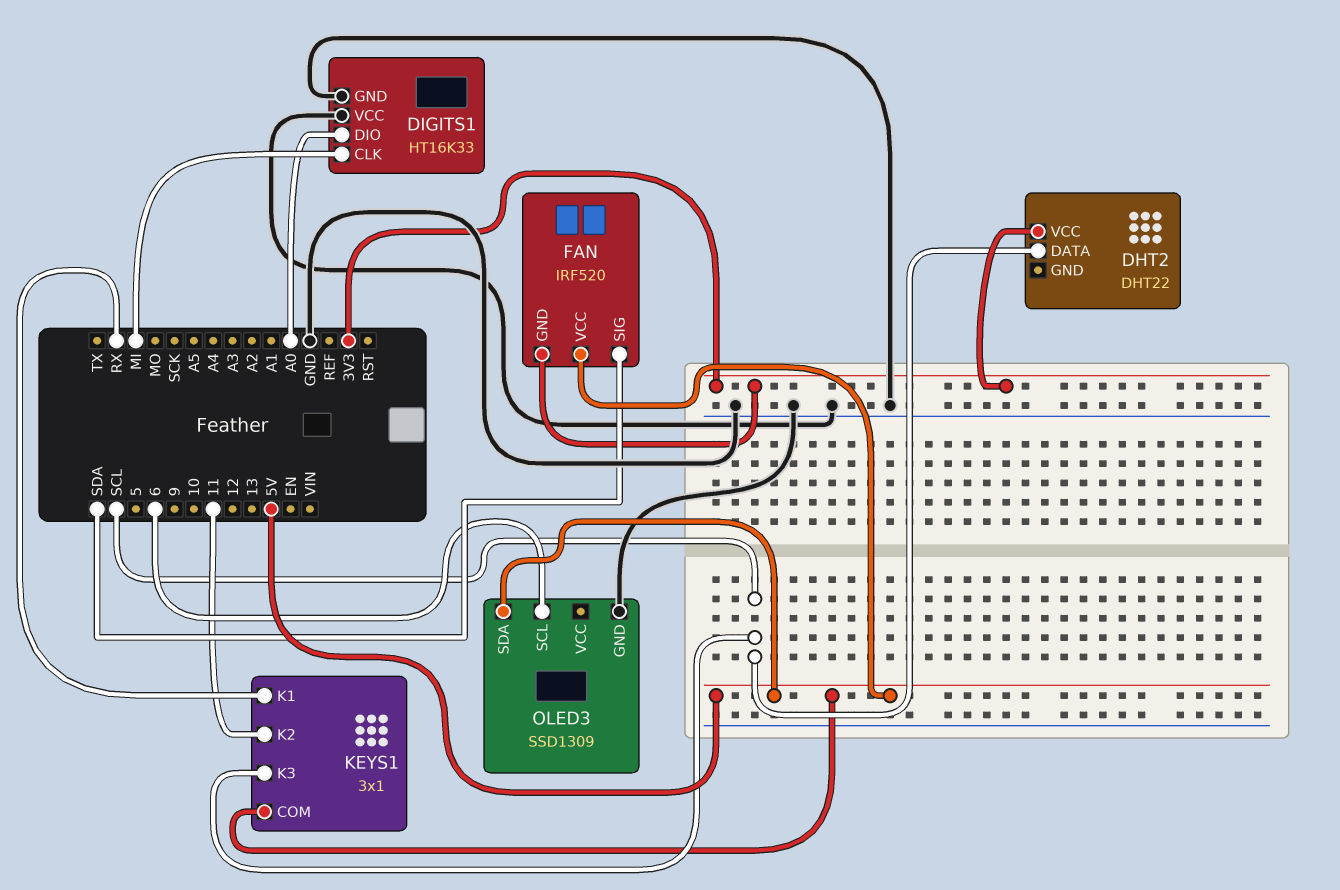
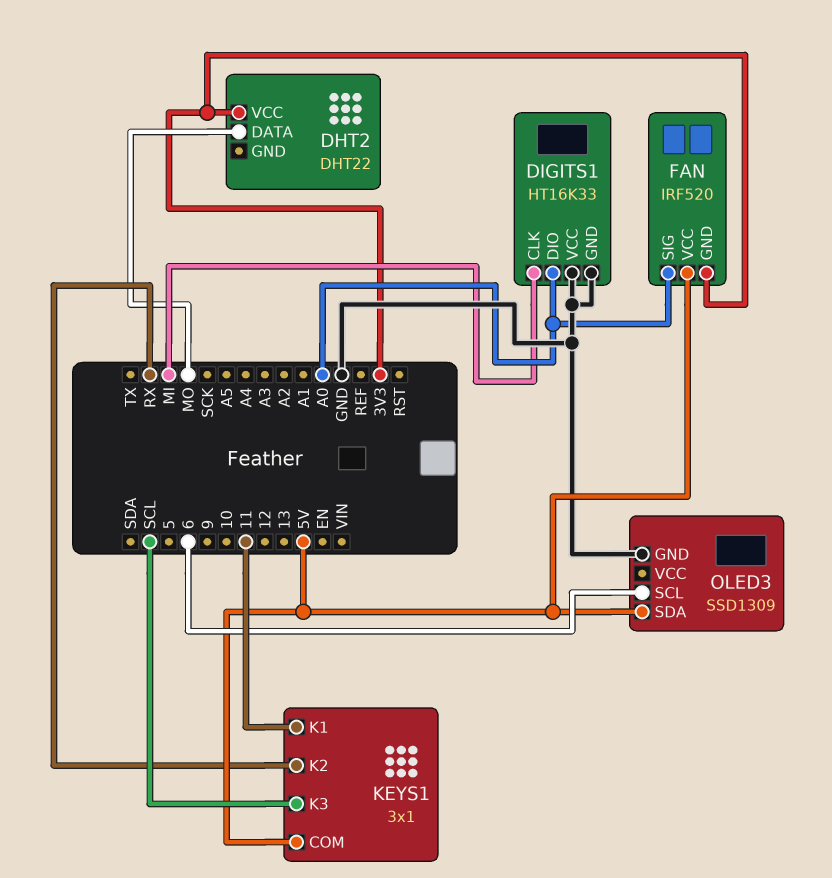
DHT2 pin DATA: SCL -> MO
FAN pin SIG: SDA -> A0
KEYS1 pin K1: RX -> 11
KEYS1 pin K2: 11 -> RX

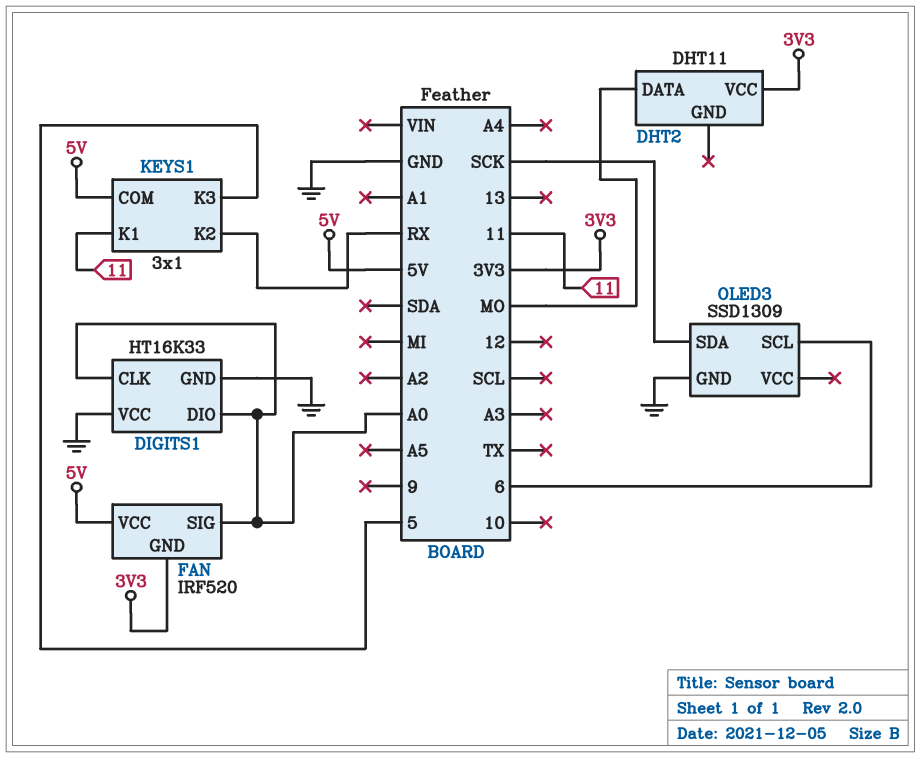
DHT2: DHT22 -> DHT11
DIGITS1 pin CLK: MI -> A0
KEYS1 pin K3: SCL -> 5
OLED3 pin SDA: 5V -> SCK

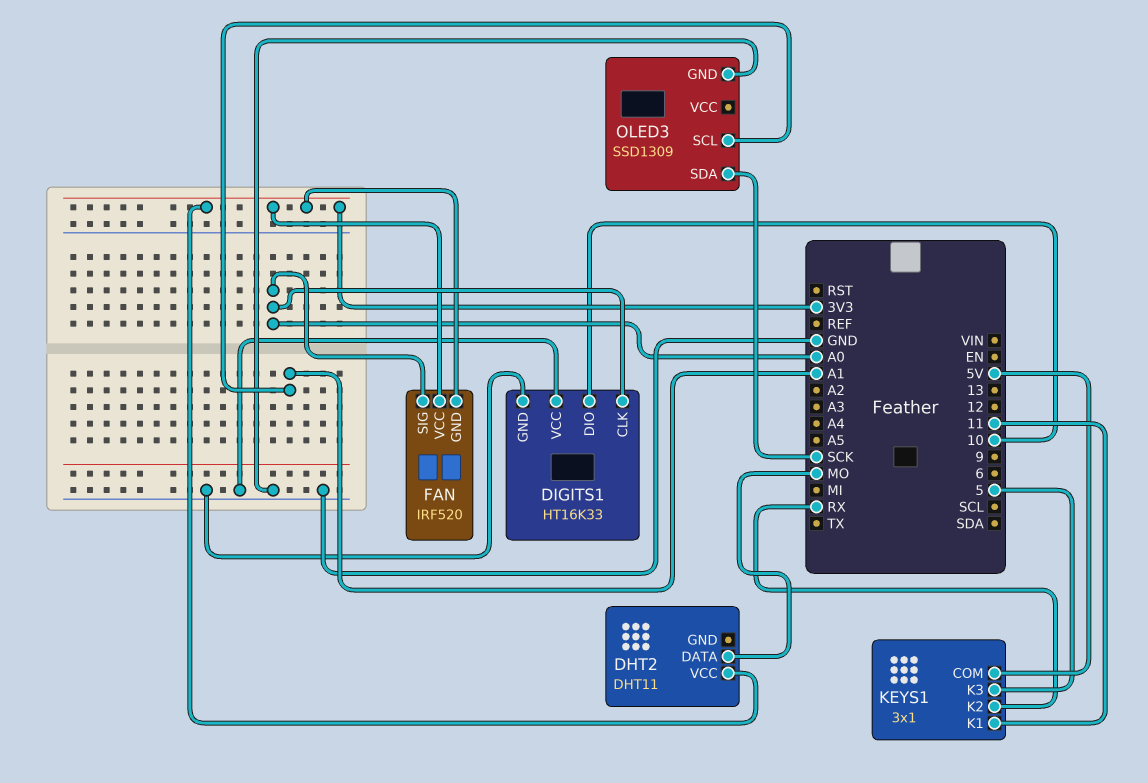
DIGITS1 pin DIO: A0 -> 10
FAN pin VCC: 5V -> 3V3
OLED3 pin SCL: 6 -> A1

